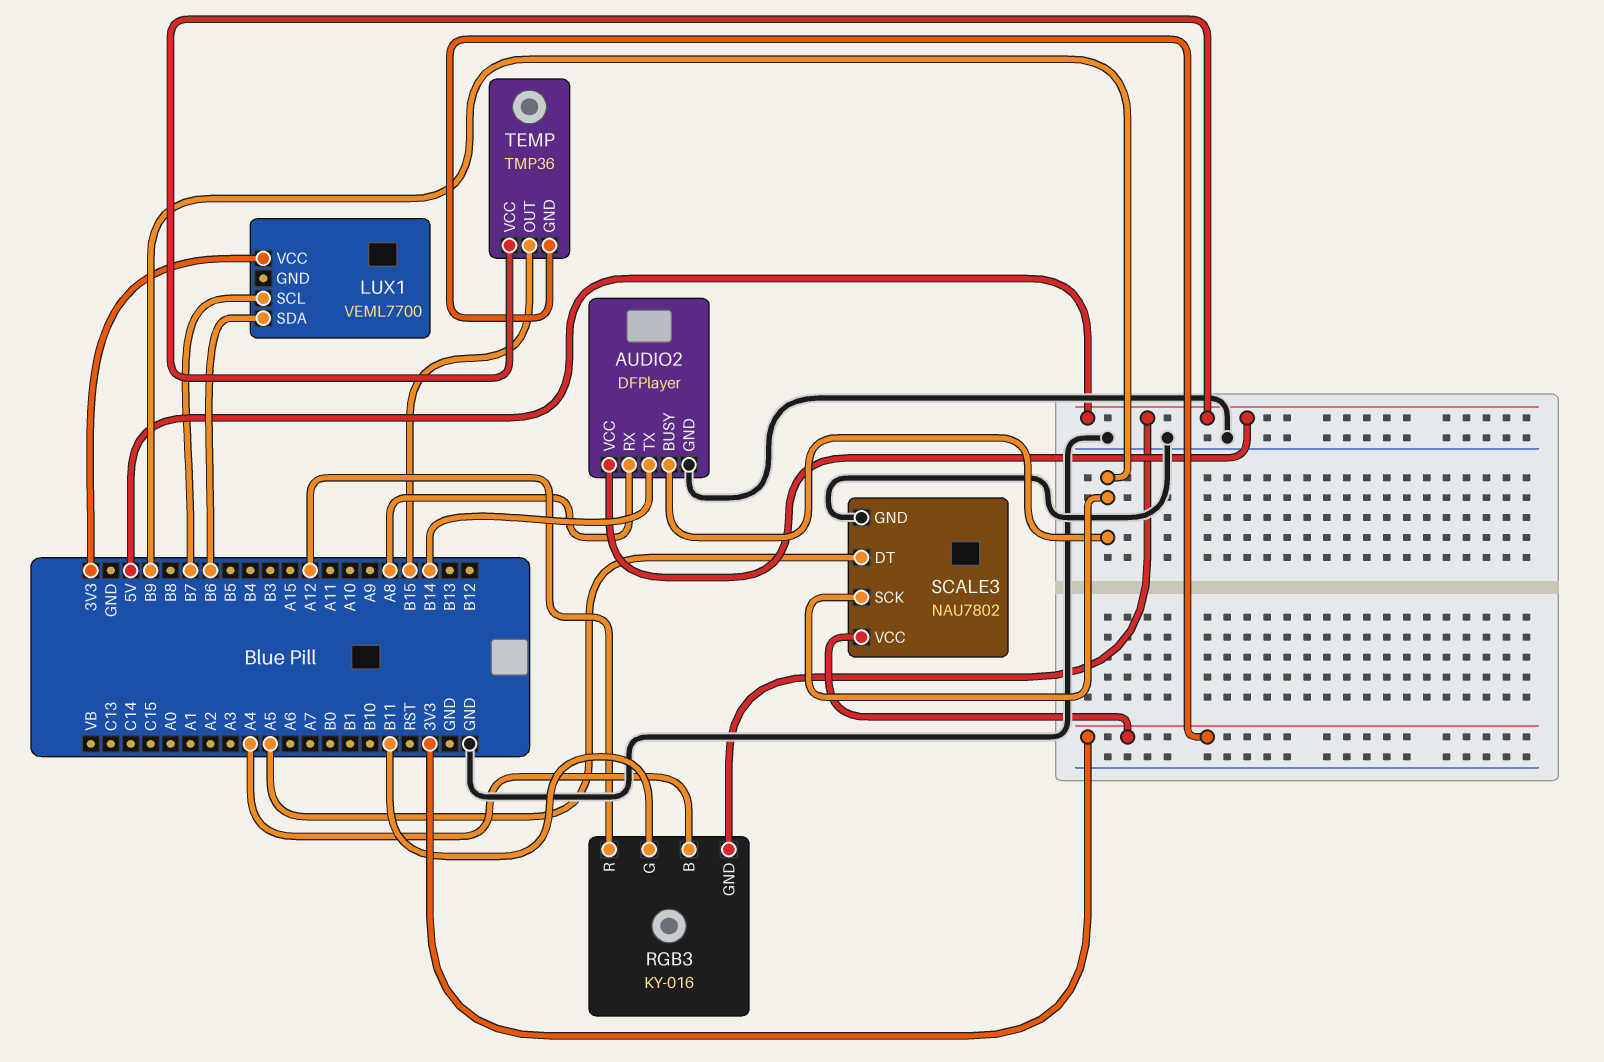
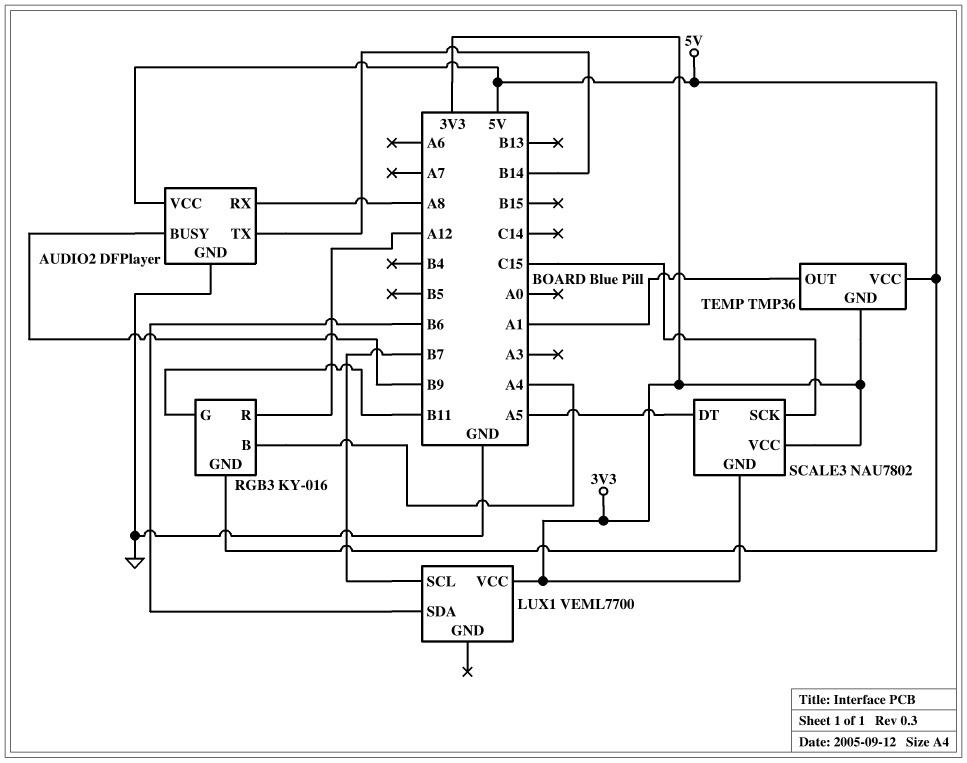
SCALE3 pin GND: GND -> 3V3
SCALE3 pin SCK: B9 -> C15
TEMP pin OUT: B15 -> A1

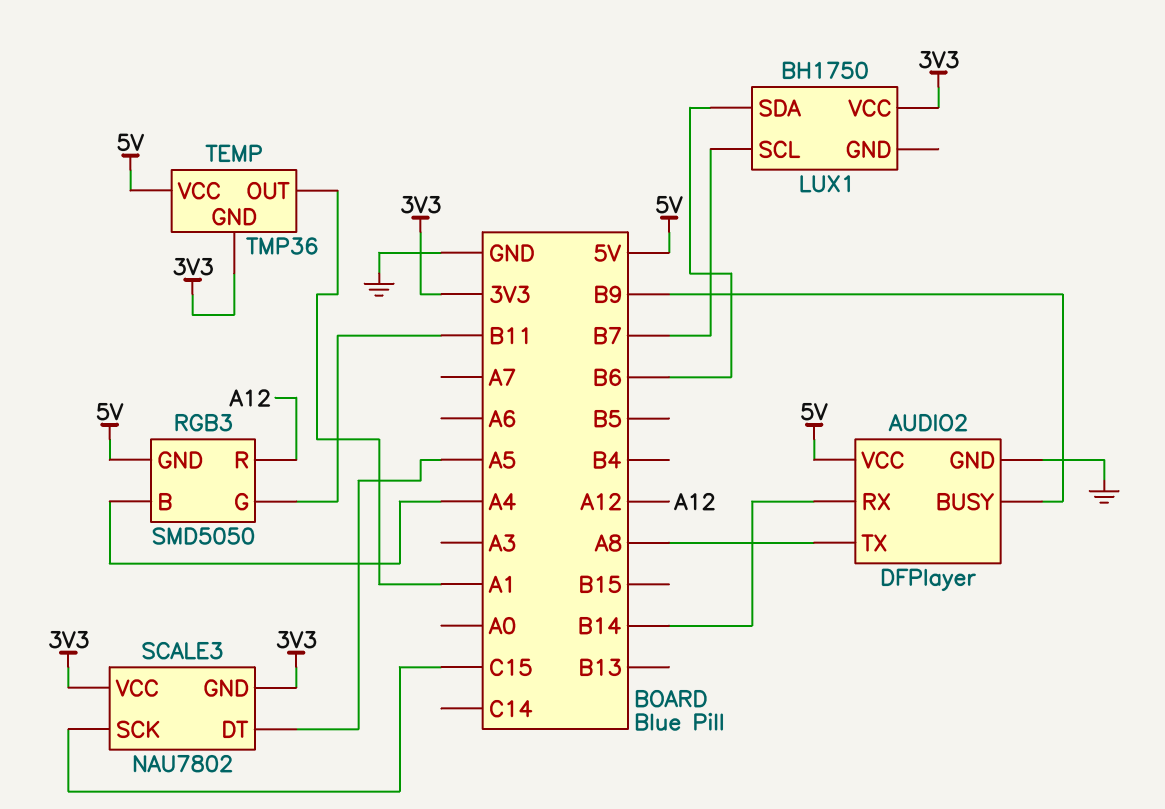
AUDIO2 pin RX: A8 -> B14
AUDIO2 pin TX: B14 -> A8
LUX1: VEML7700 -> BH1750
RGB3: KY-016 -> SMD5050

